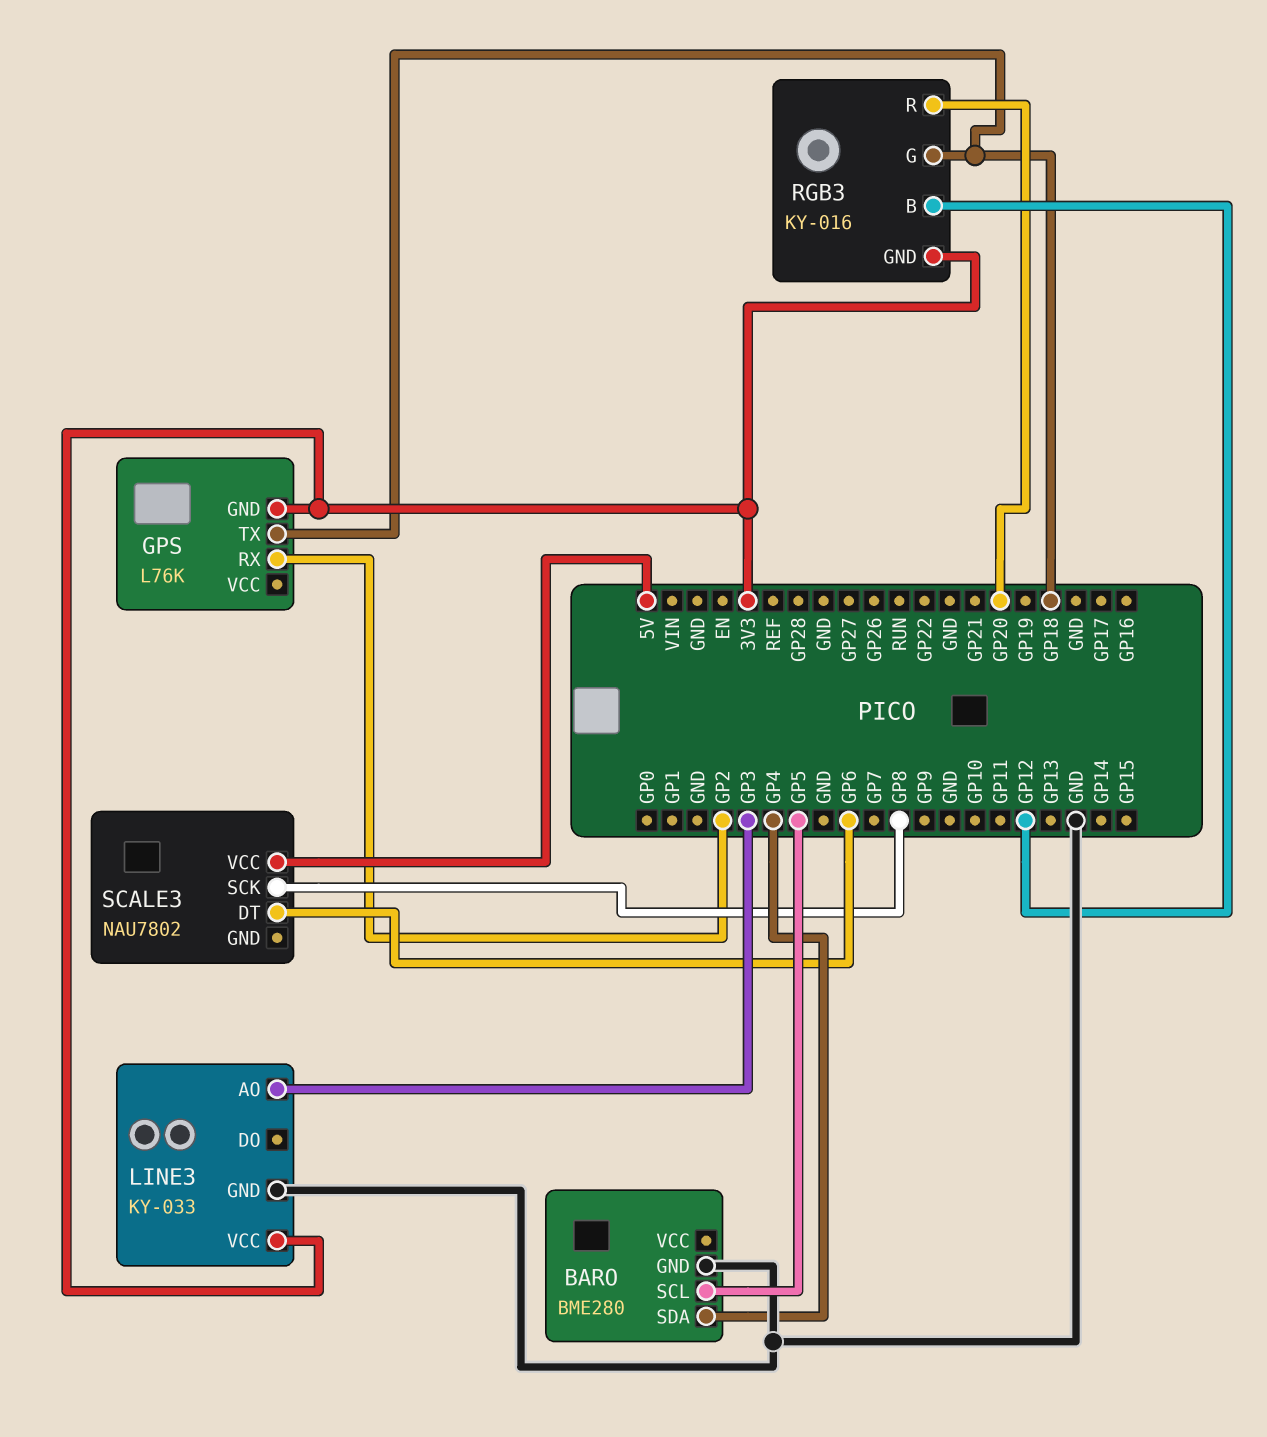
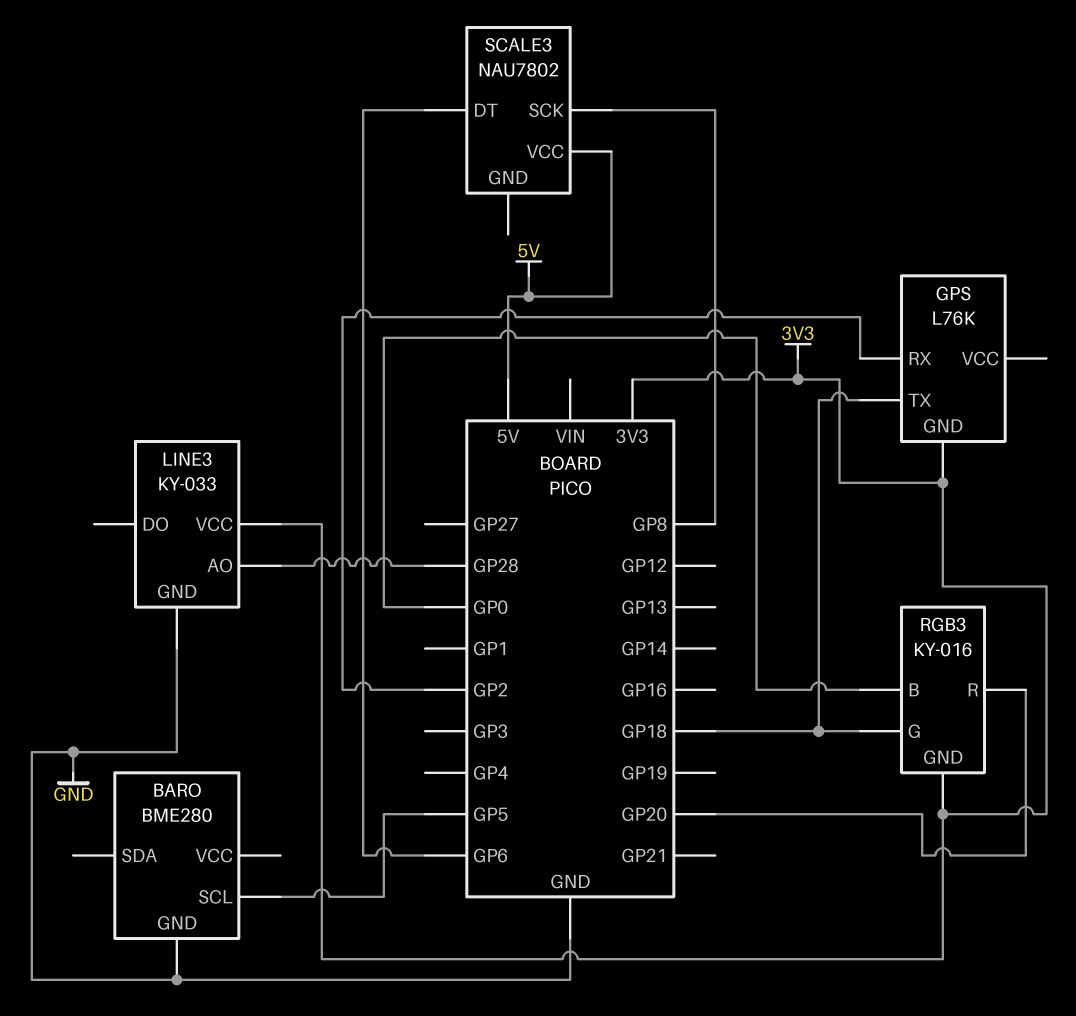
BARO pin SDA: GP4 -> none
LINE3 pin AO: GP3 -> GP28
RGB3 pin B: GP12 -> GP0

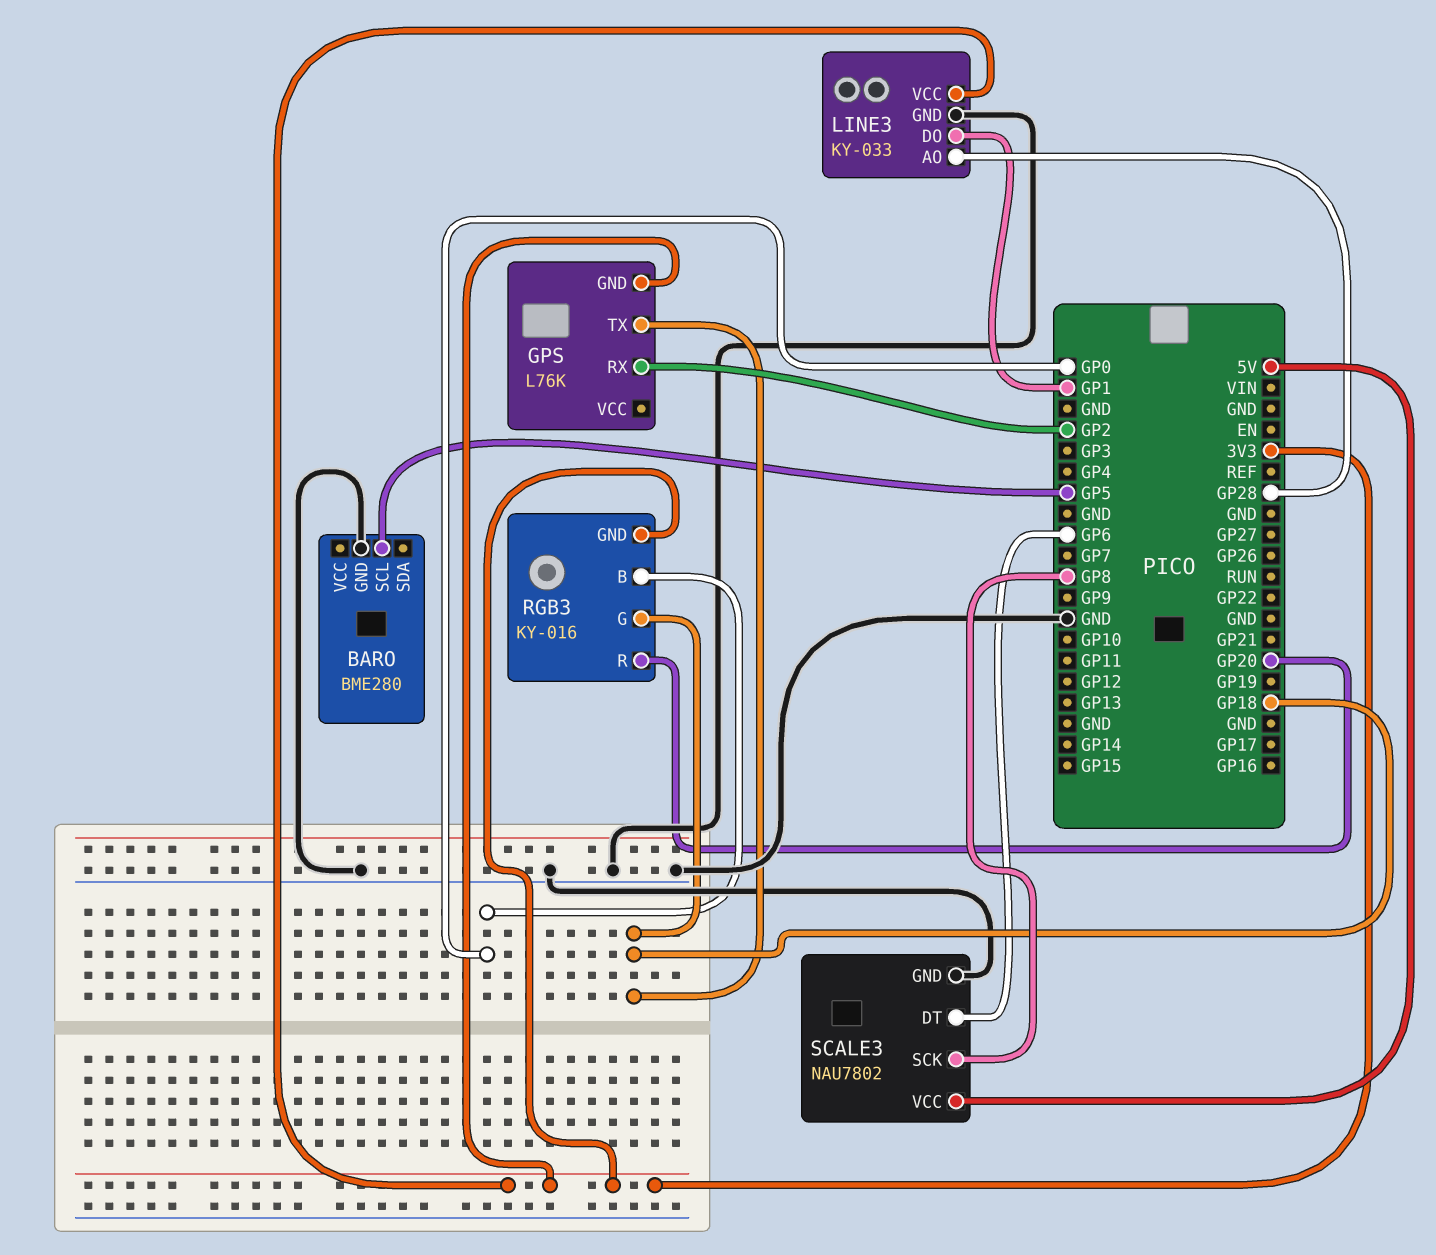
LINE3 pin DO: none -> GP1
SCALE3 pin GND: none -> GND

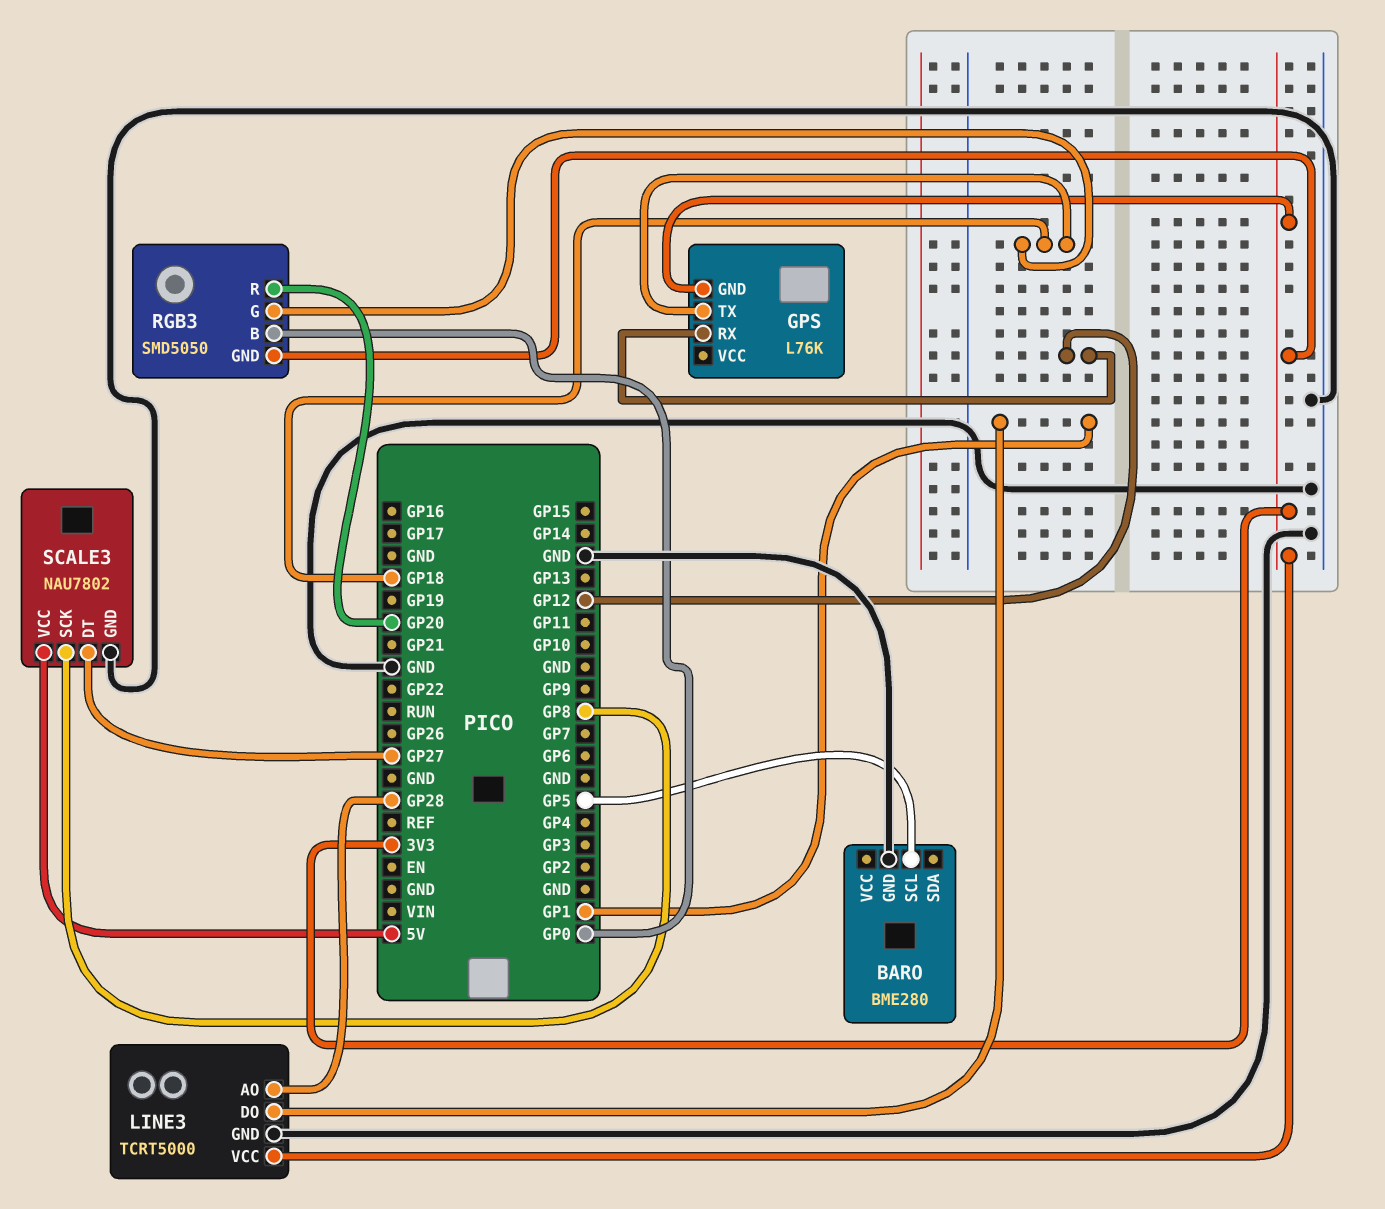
GPS pin RX: GP2 -> GP12
LINE3: KY-033 -> TCRT5000
RGB3: KY-016 -> SMD5050
SCALE3 pin DT: GP6 -> GP27

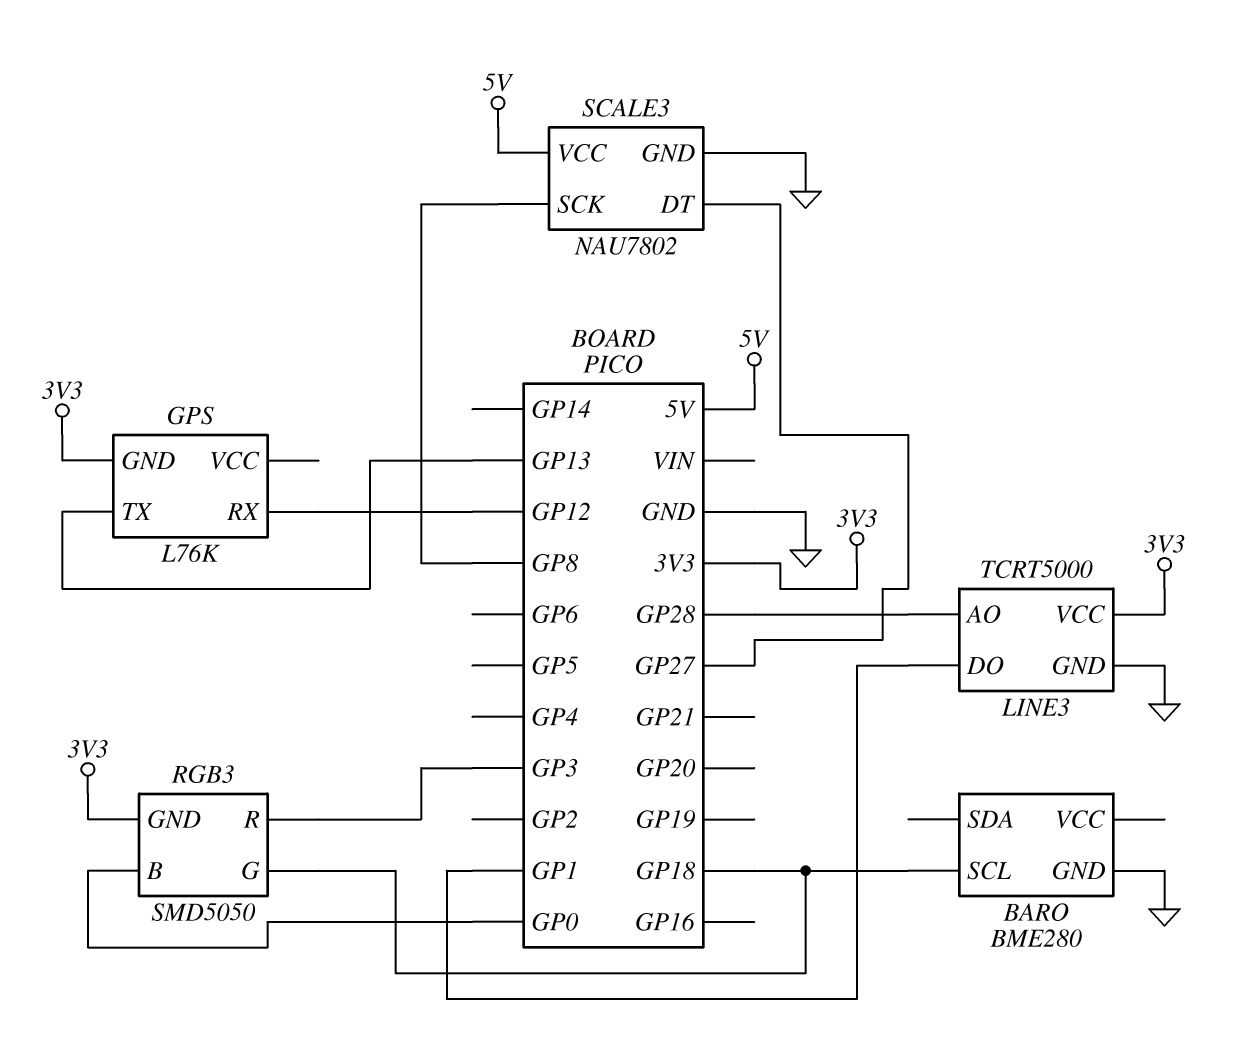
BARO pin SCL: GP5 -> GP18
GPS pin TX: GP18 -> GP13
RGB3 pin R: GP20 -> GP3

